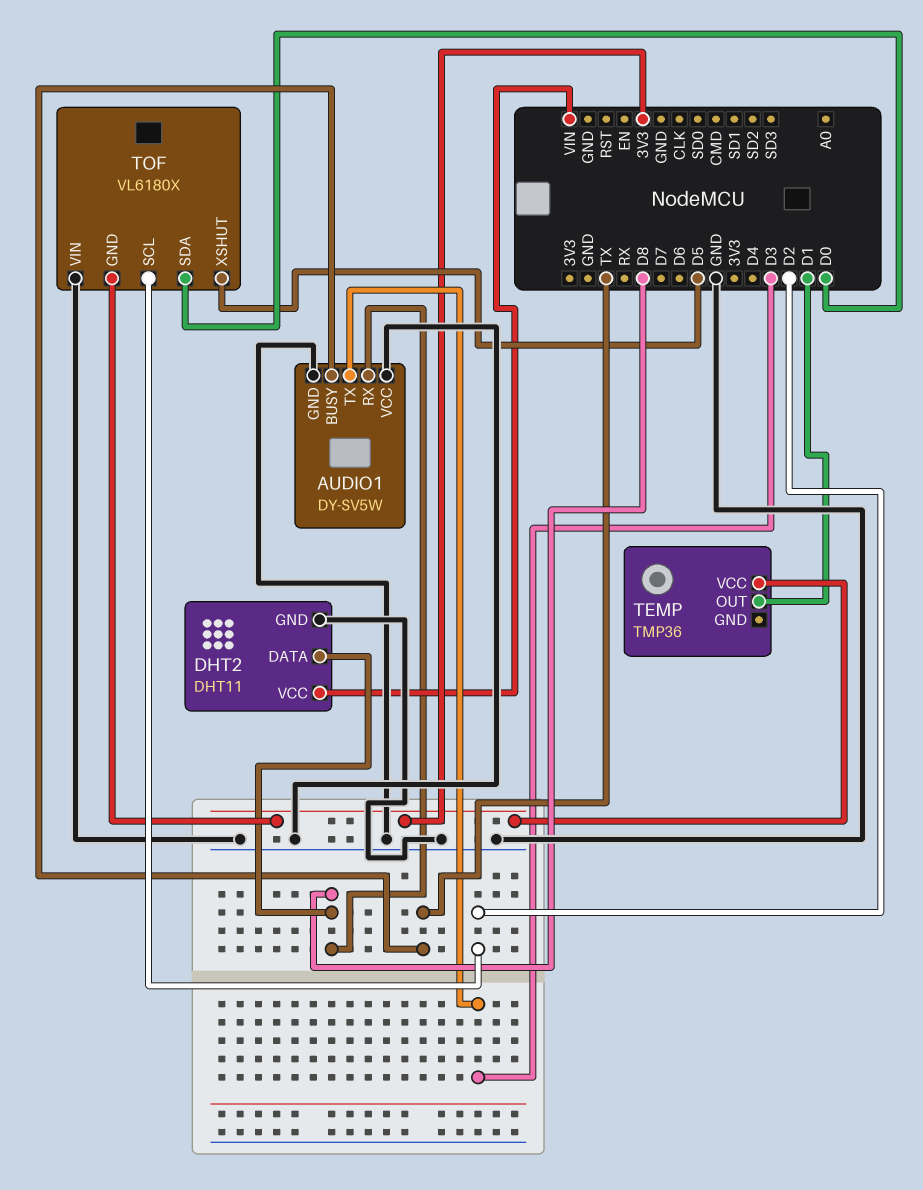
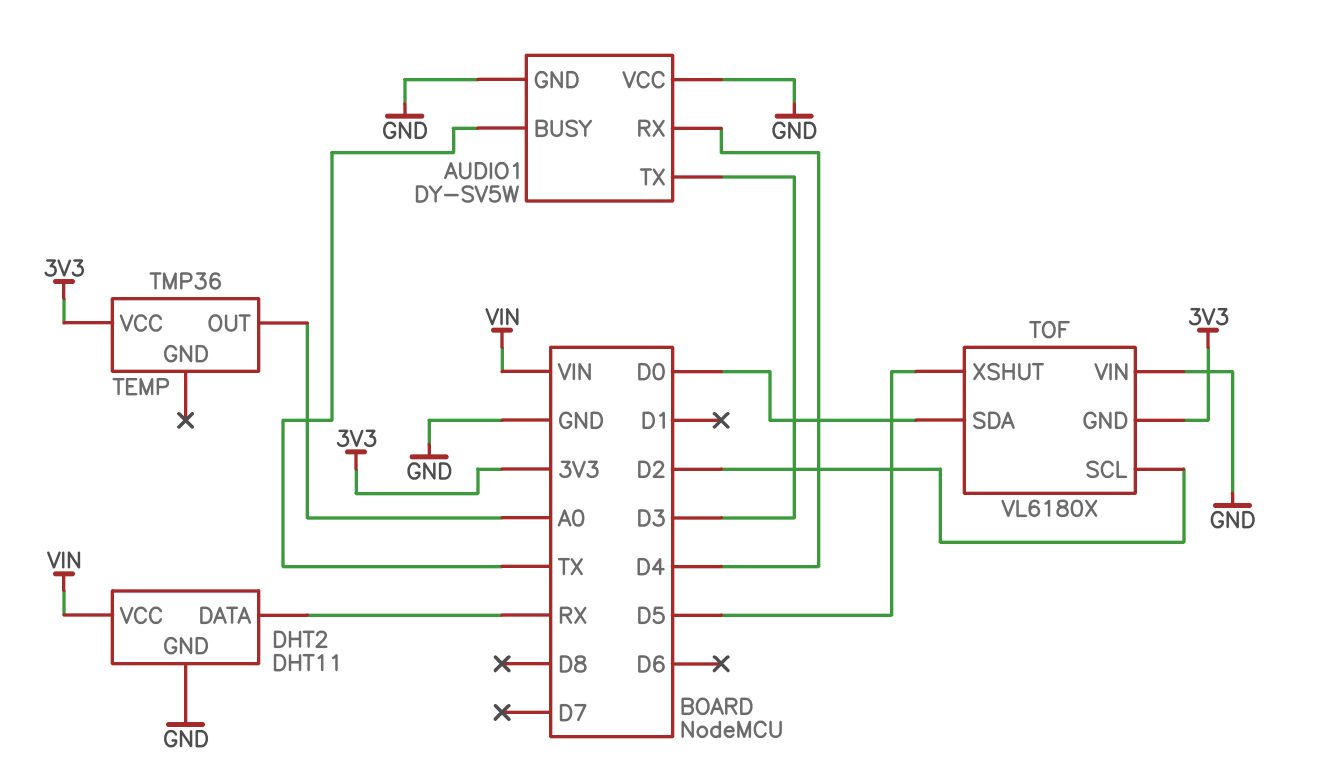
AUDIO1 pin RX: D8 -> D4
DHT2 pin DATA: D8 -> RX
TEMP pin OUT: D1 -> A0

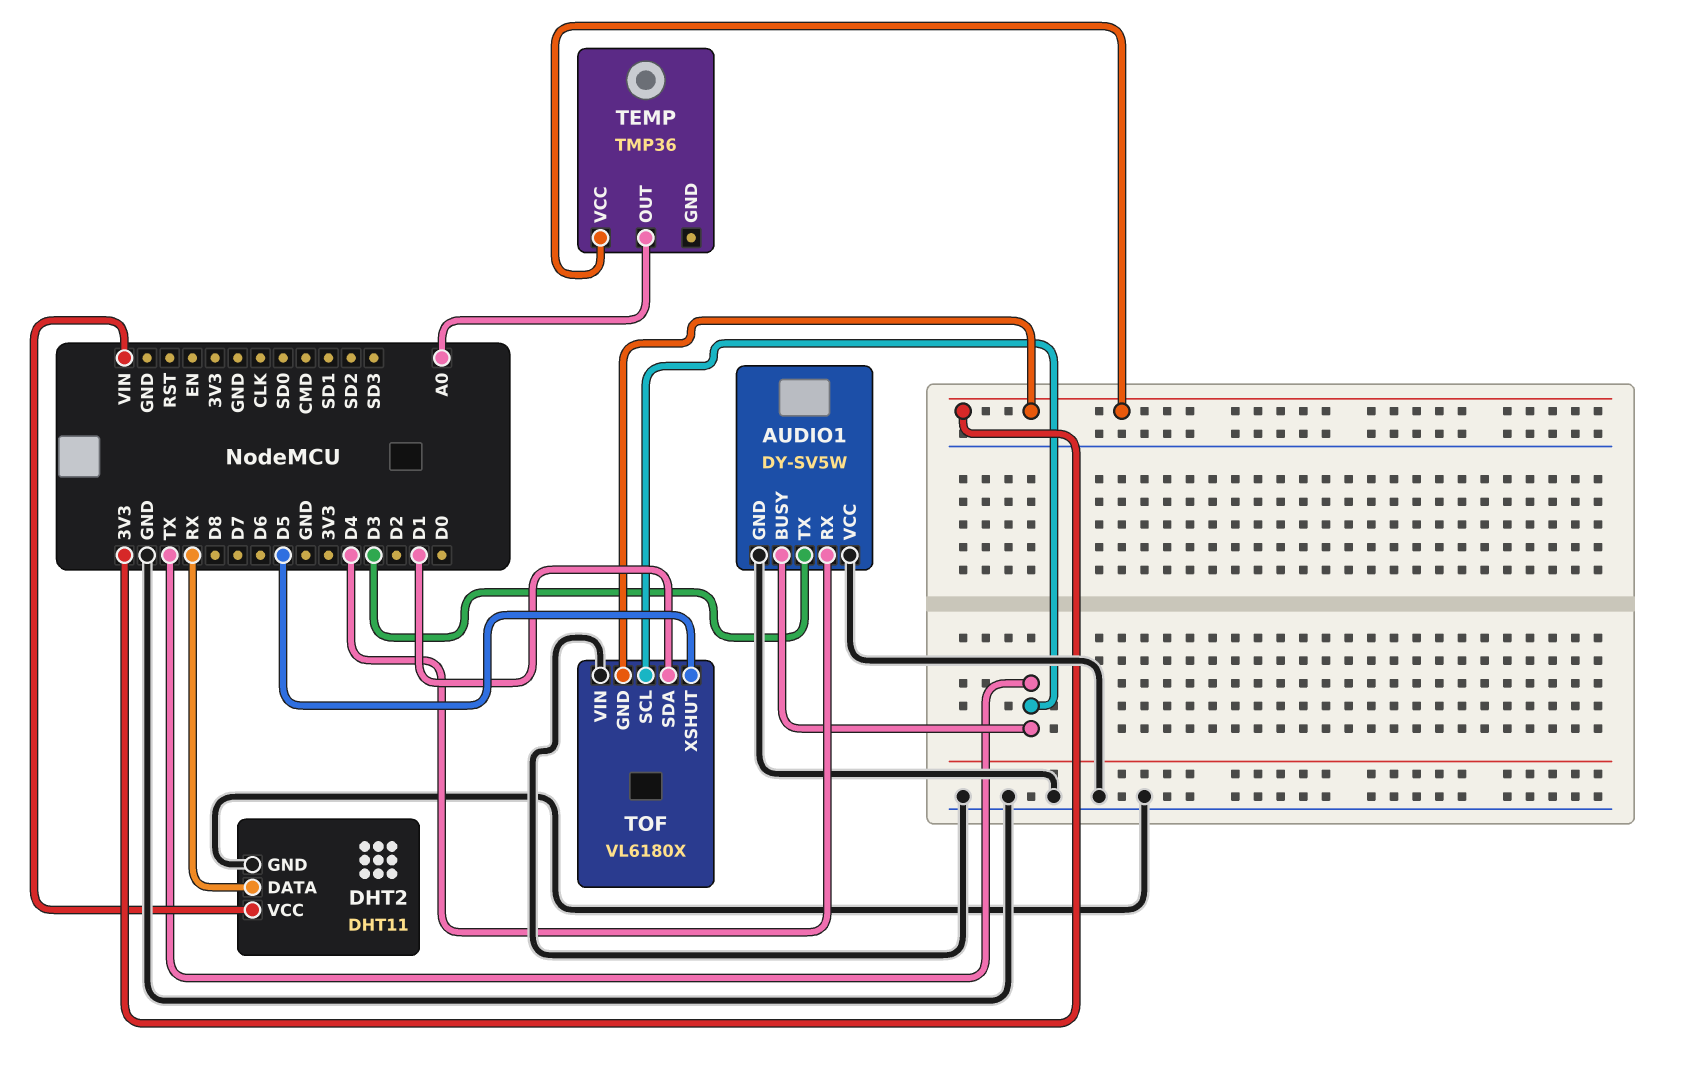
TOF pin SCL: D2 -> TX
TOF pin SDA: D0 -> D1

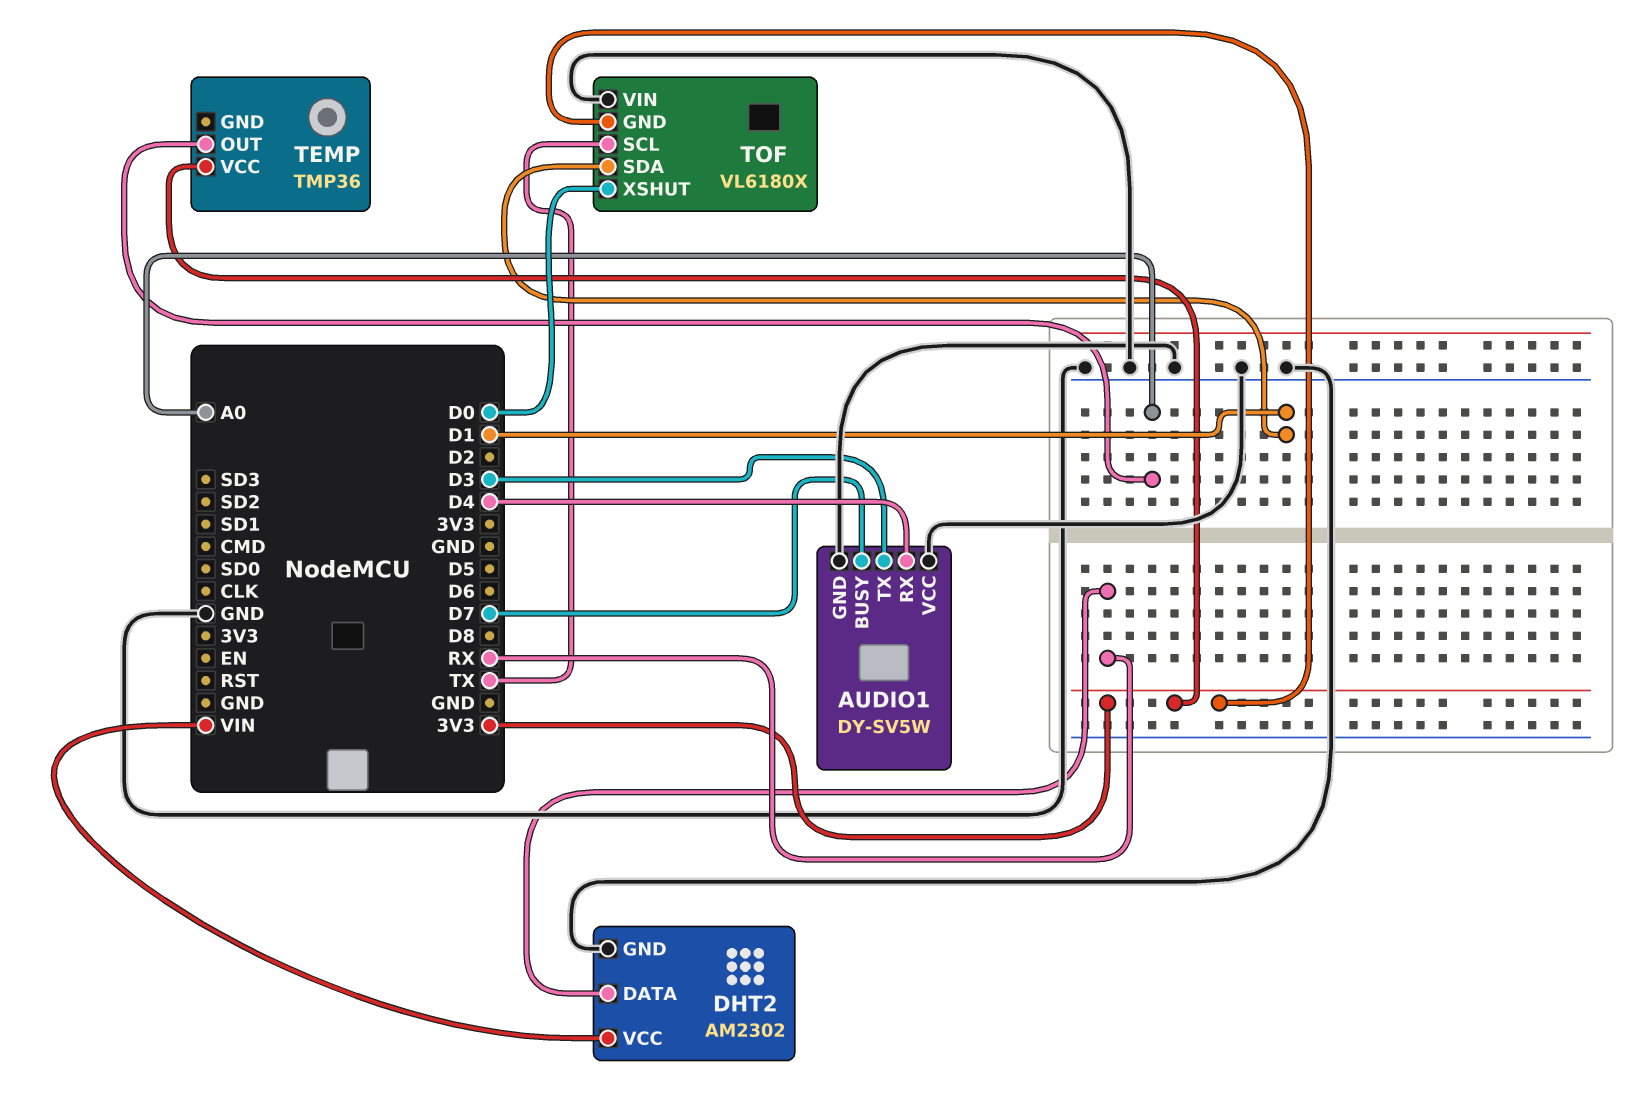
AUDIO1 pin BUSY: TX -> D7
DHT2: DHT11 -> AM2302
TOF pin XSHUT: D5 -> D0

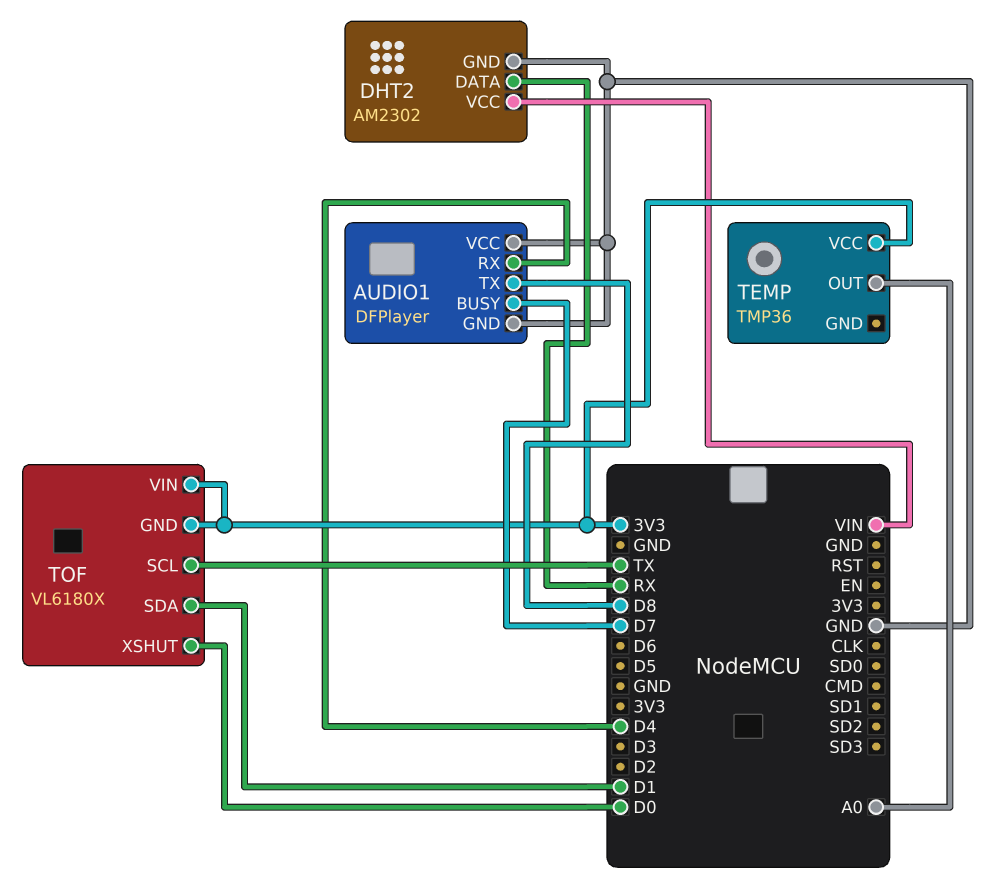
AUDIO1: DY-SV5W -> DFPlayer
AUDIO1 pin TX: D3 -> D8
TOF pin VIN: GND -> 3V3

